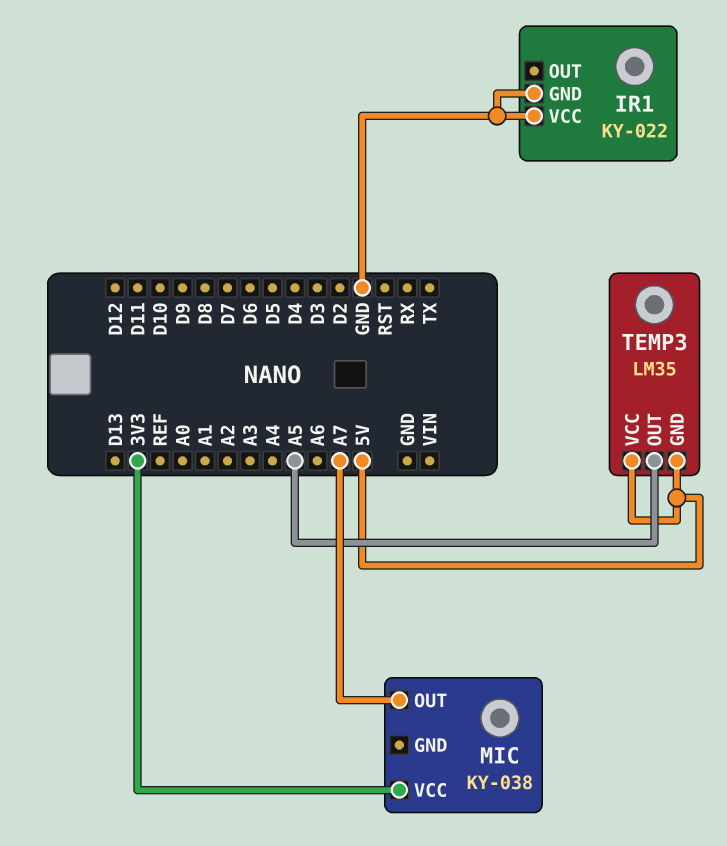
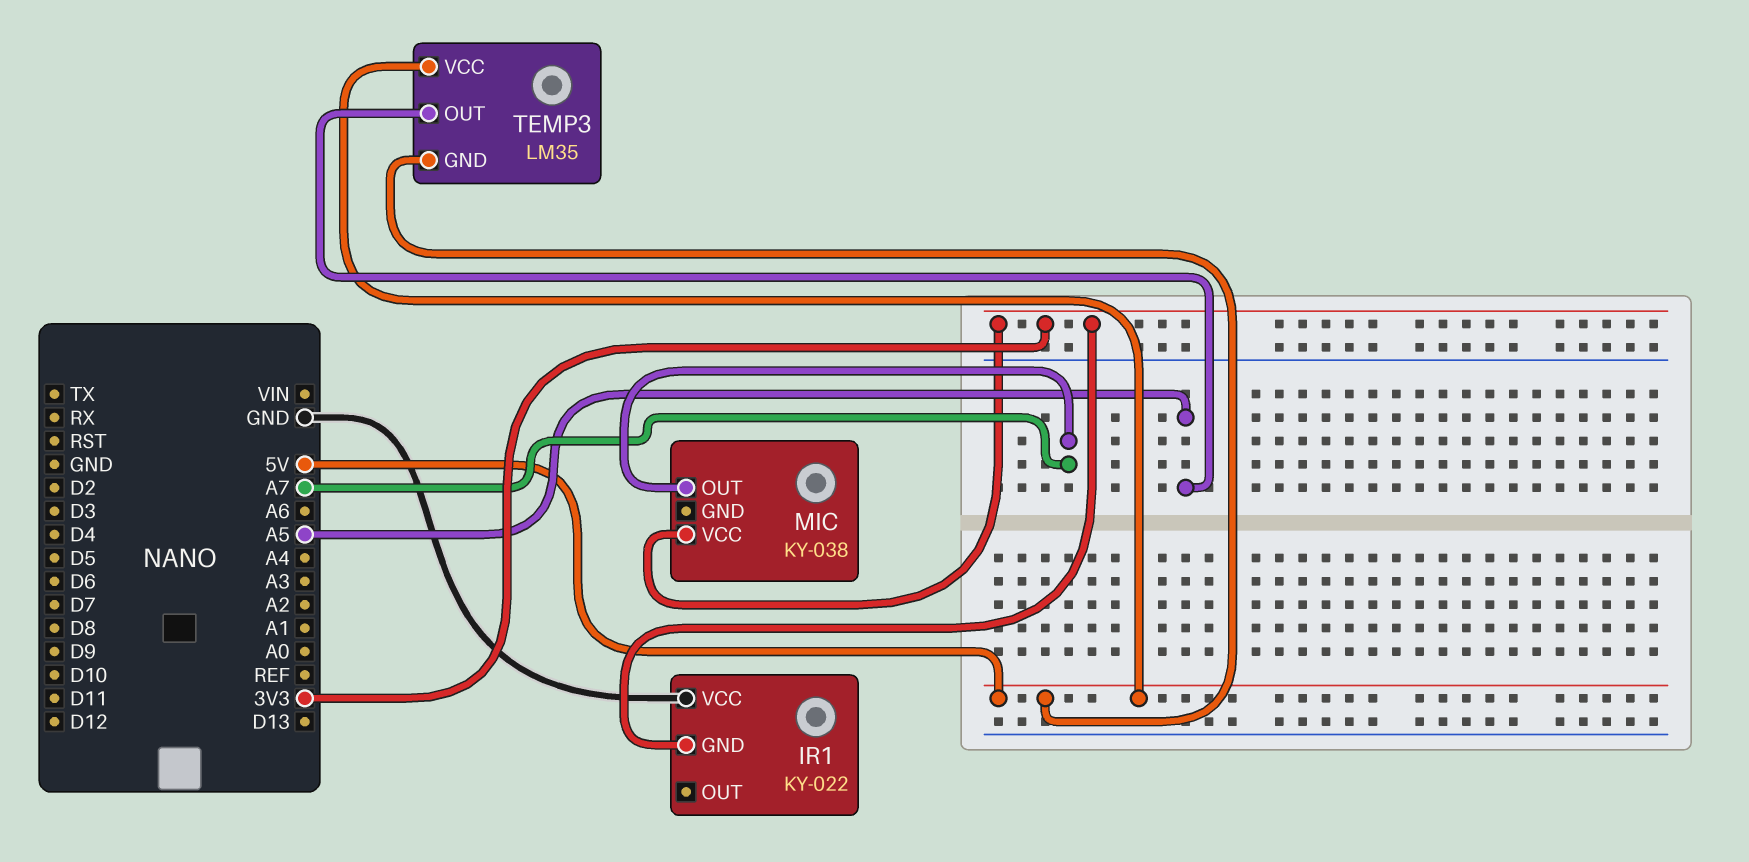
IR1 pin GND: GND -> 3V3

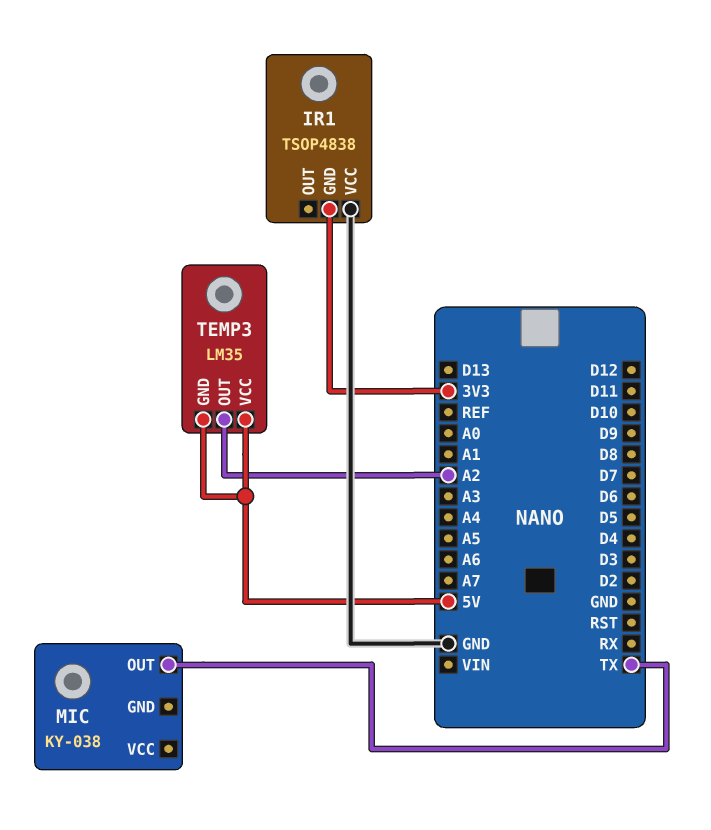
IR1: KY-022 -> TSOP4838
MIC pin OUT: A7 -> TX
MIC pin VCC: 3V3 -> none
TEMP3 pin OUT: A5 -> A2

